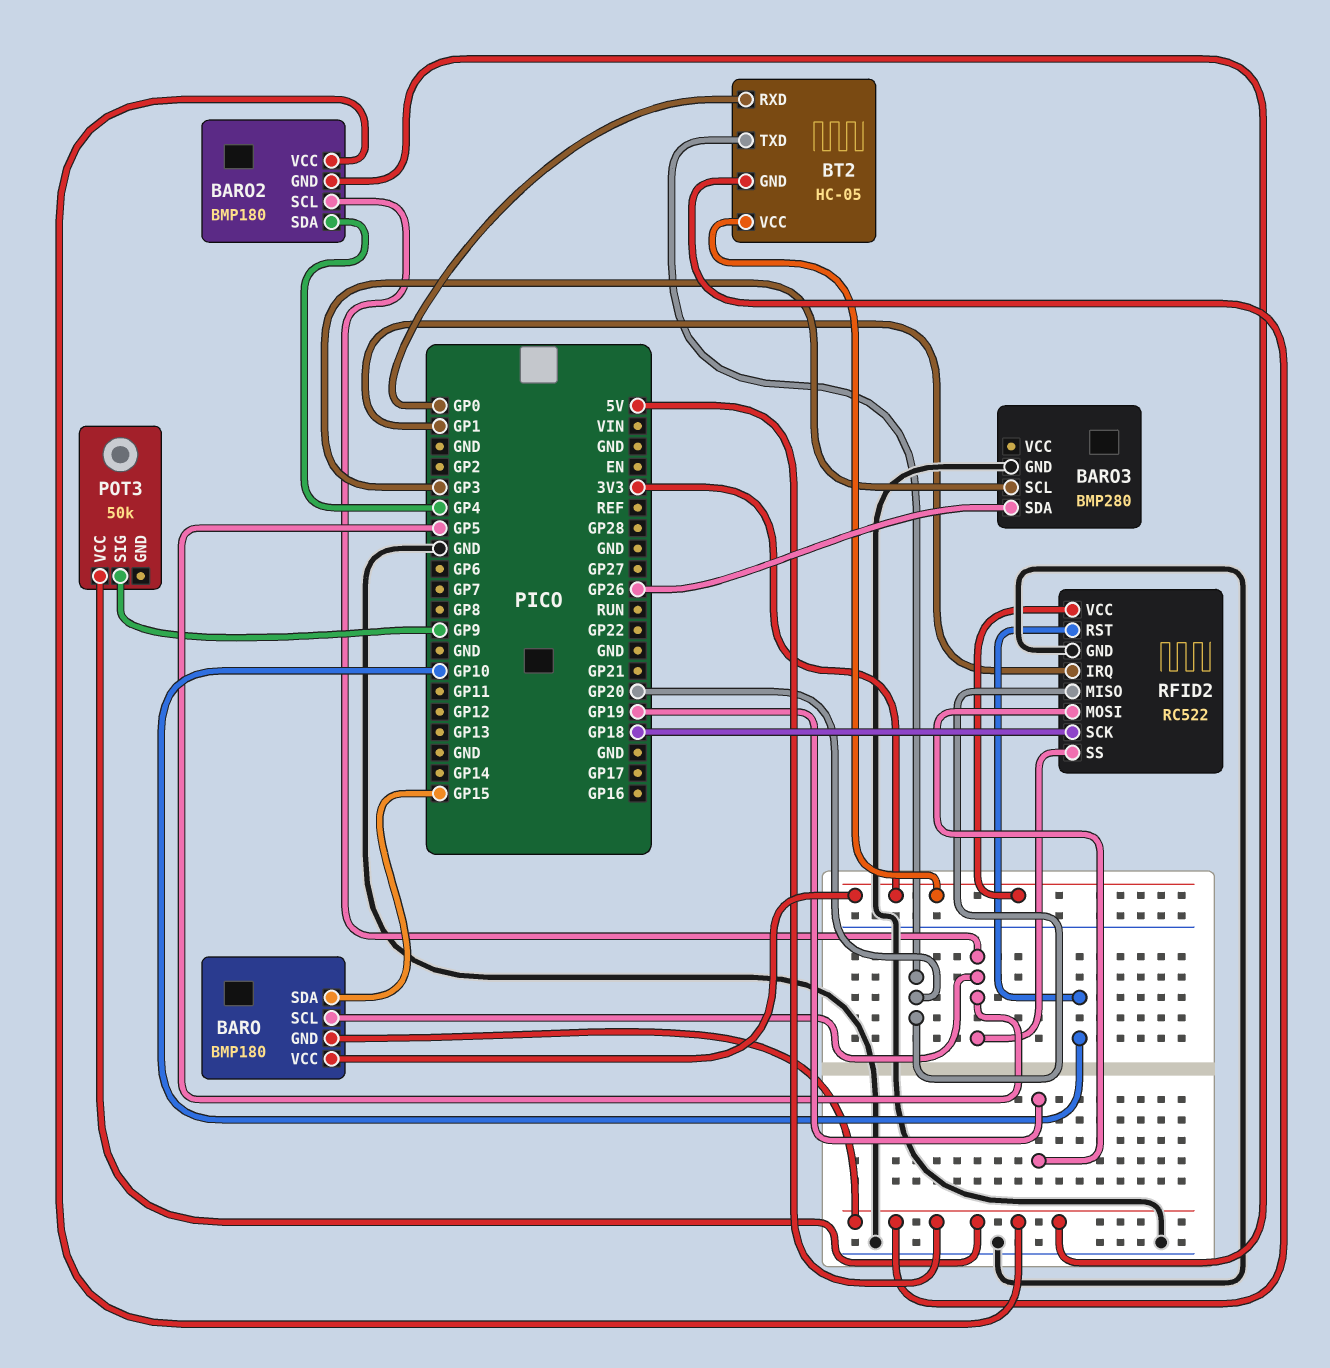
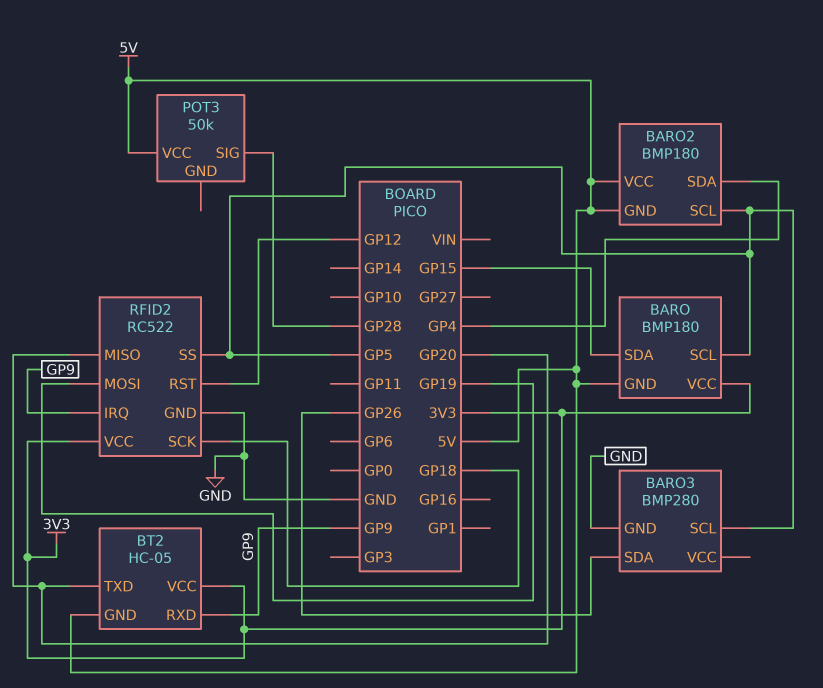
BARO3 pin SCL: GP3 -> GP5
BT2 pin RXD: GP0 -> GP9
POT3 pin SIG: GP9 -> GP28
RFID2 pin IRQ: GP1 -> GP9
RFID2 pin RST: GP10 -> GP12

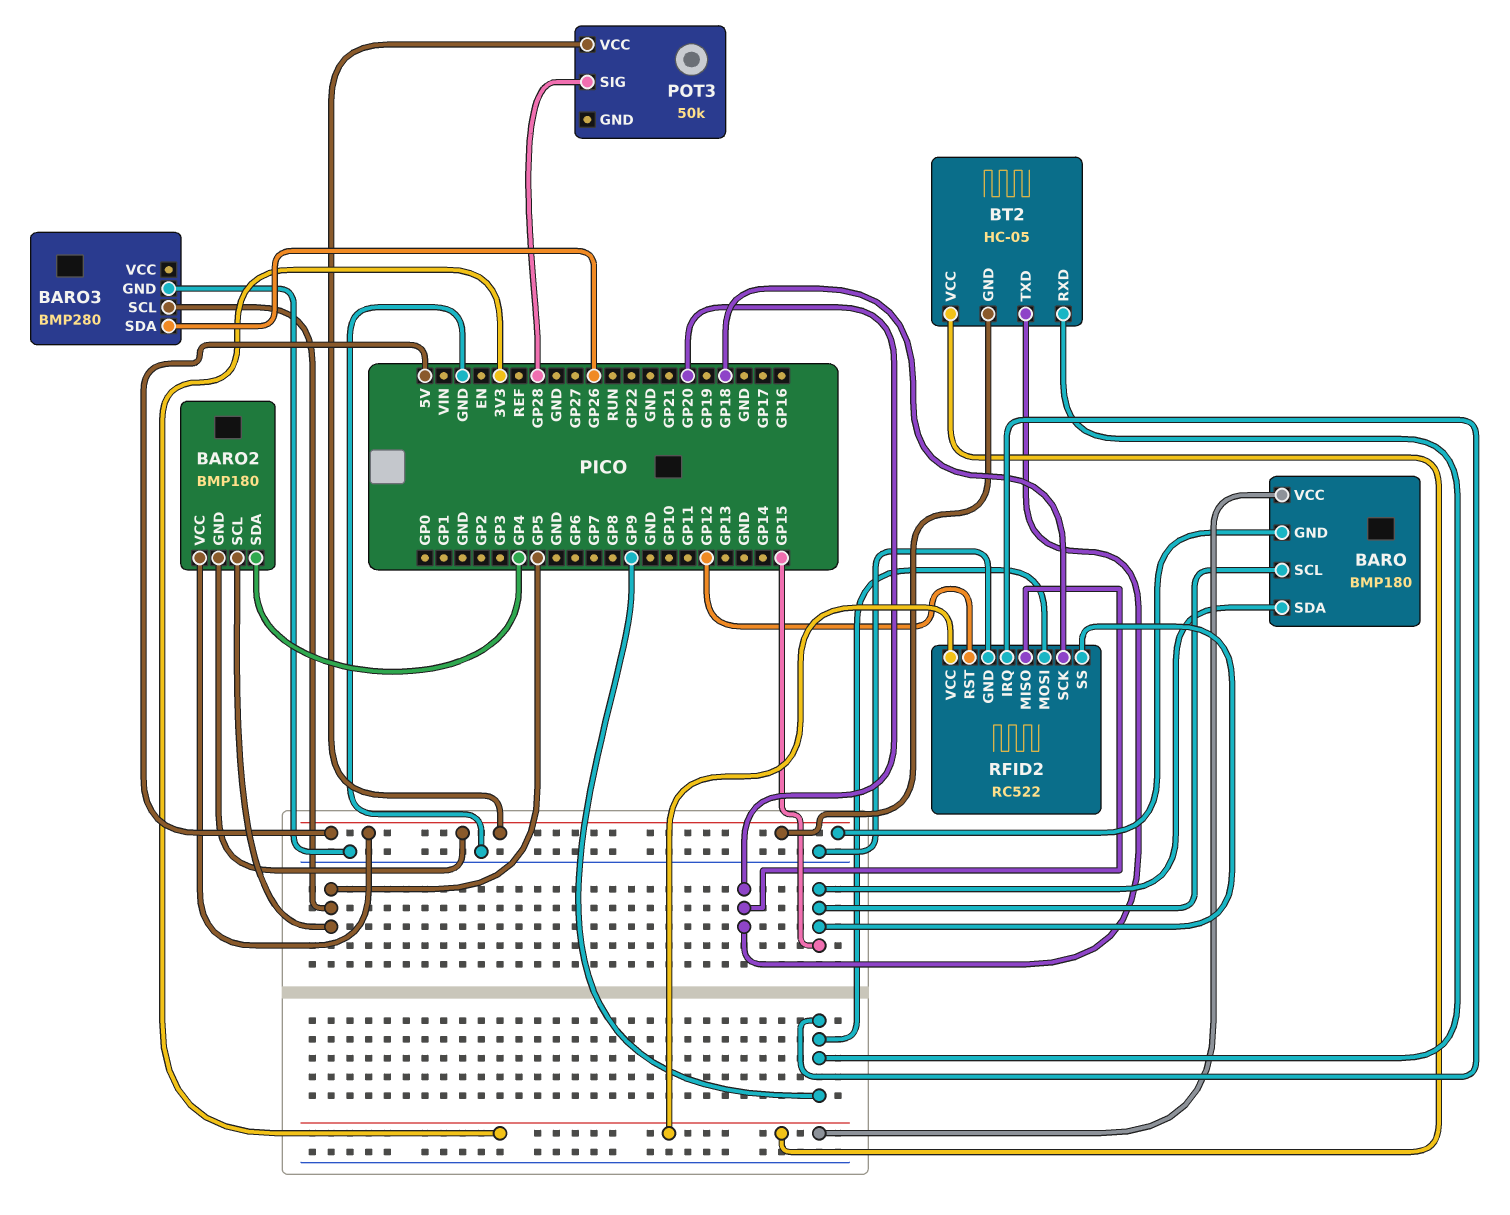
BARO pin SCL: GP5 -> GP15
RFID2 pin MOSI: GP19 -> GP9
RFID2 pin SS: GP5 -> GP15

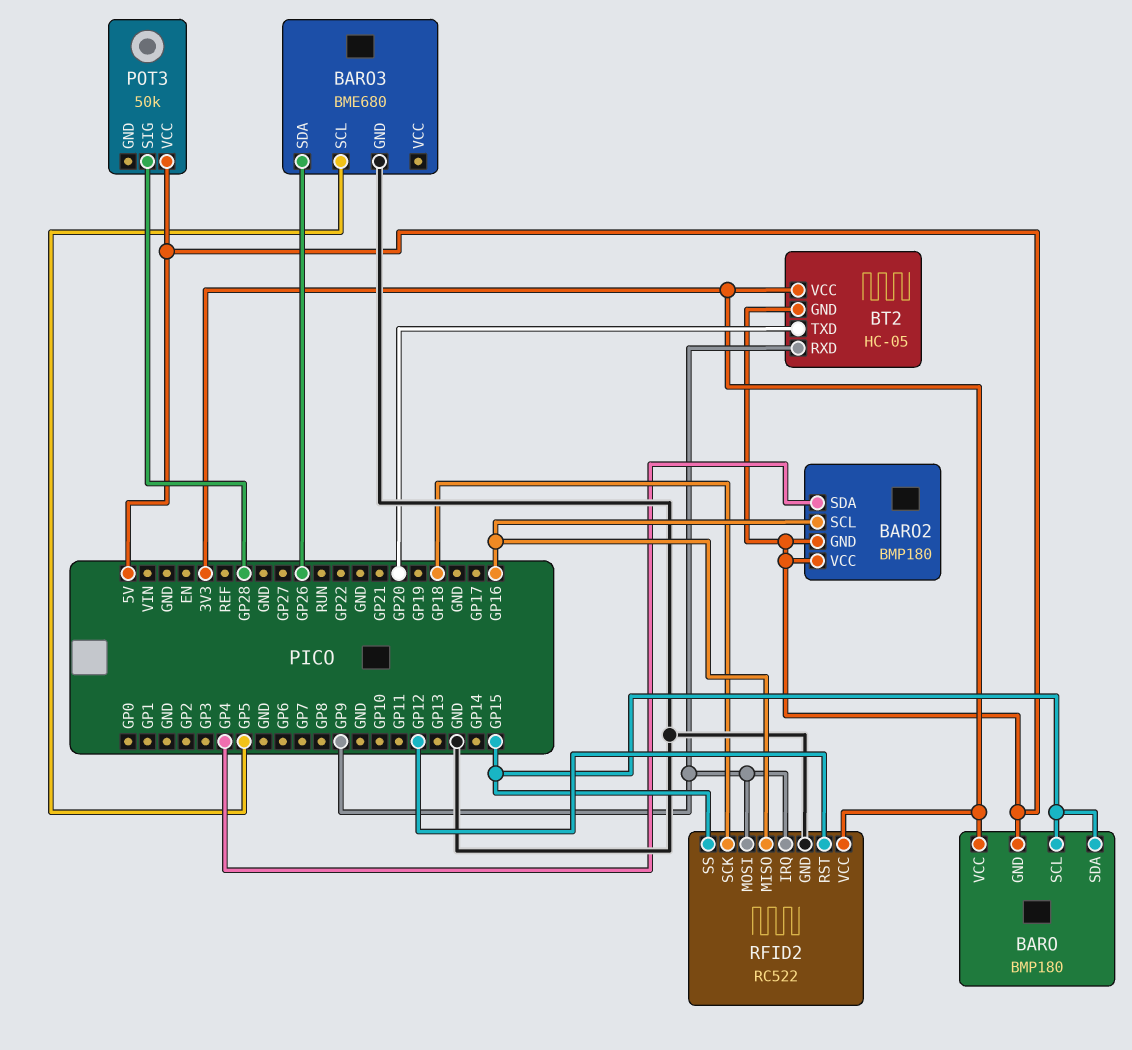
BARO2 pin SCL: GP5 -> GP16
BARO3: BMP280 -> BME680
RFID2 pin MISO: GP20 -> GP16

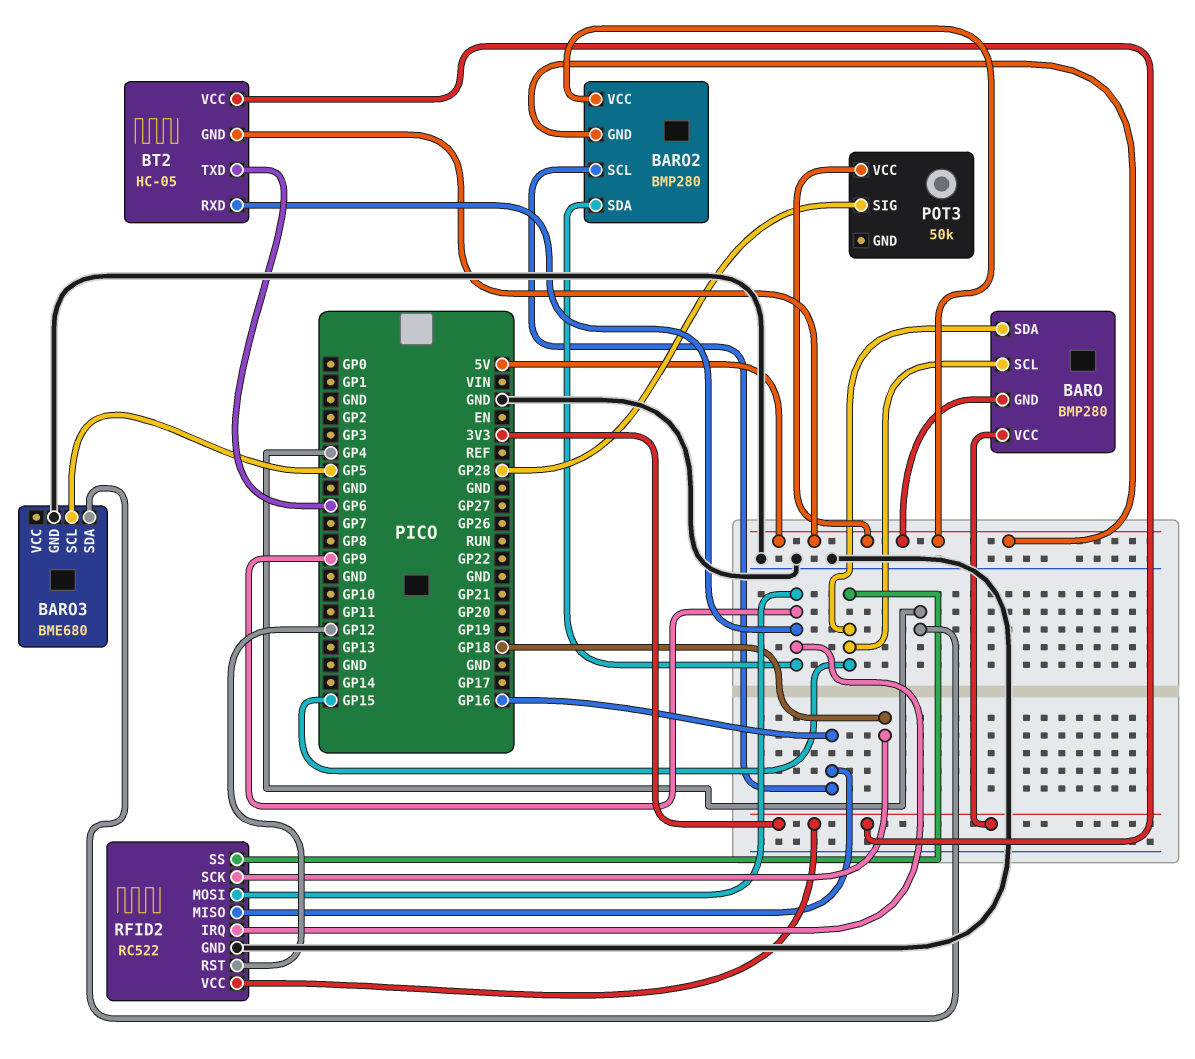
BARO: BMP180 -> BMP280
BARO2: BMP180 -> BMP280
BARO2 pin SDA: GP4 -> GP9
BARO3 pin SDA: GP26 -> GP4
BT2 pin TXD: GP20 -> GP6

